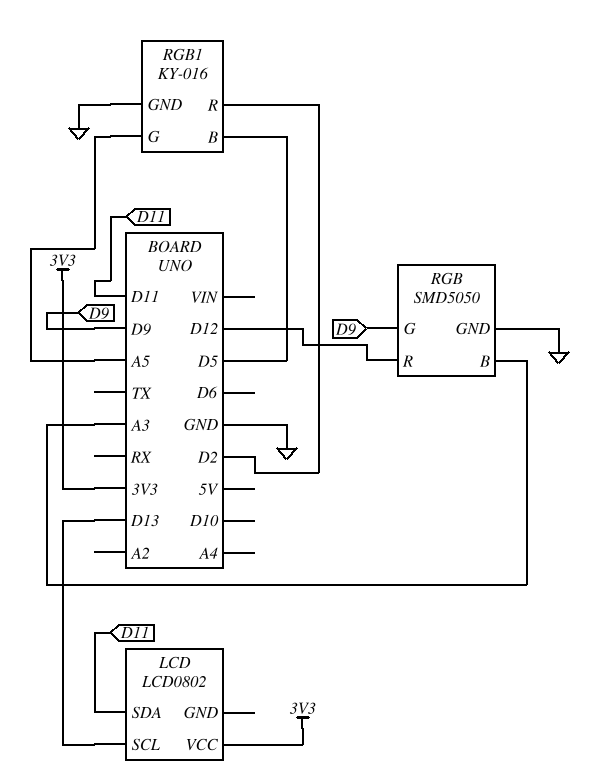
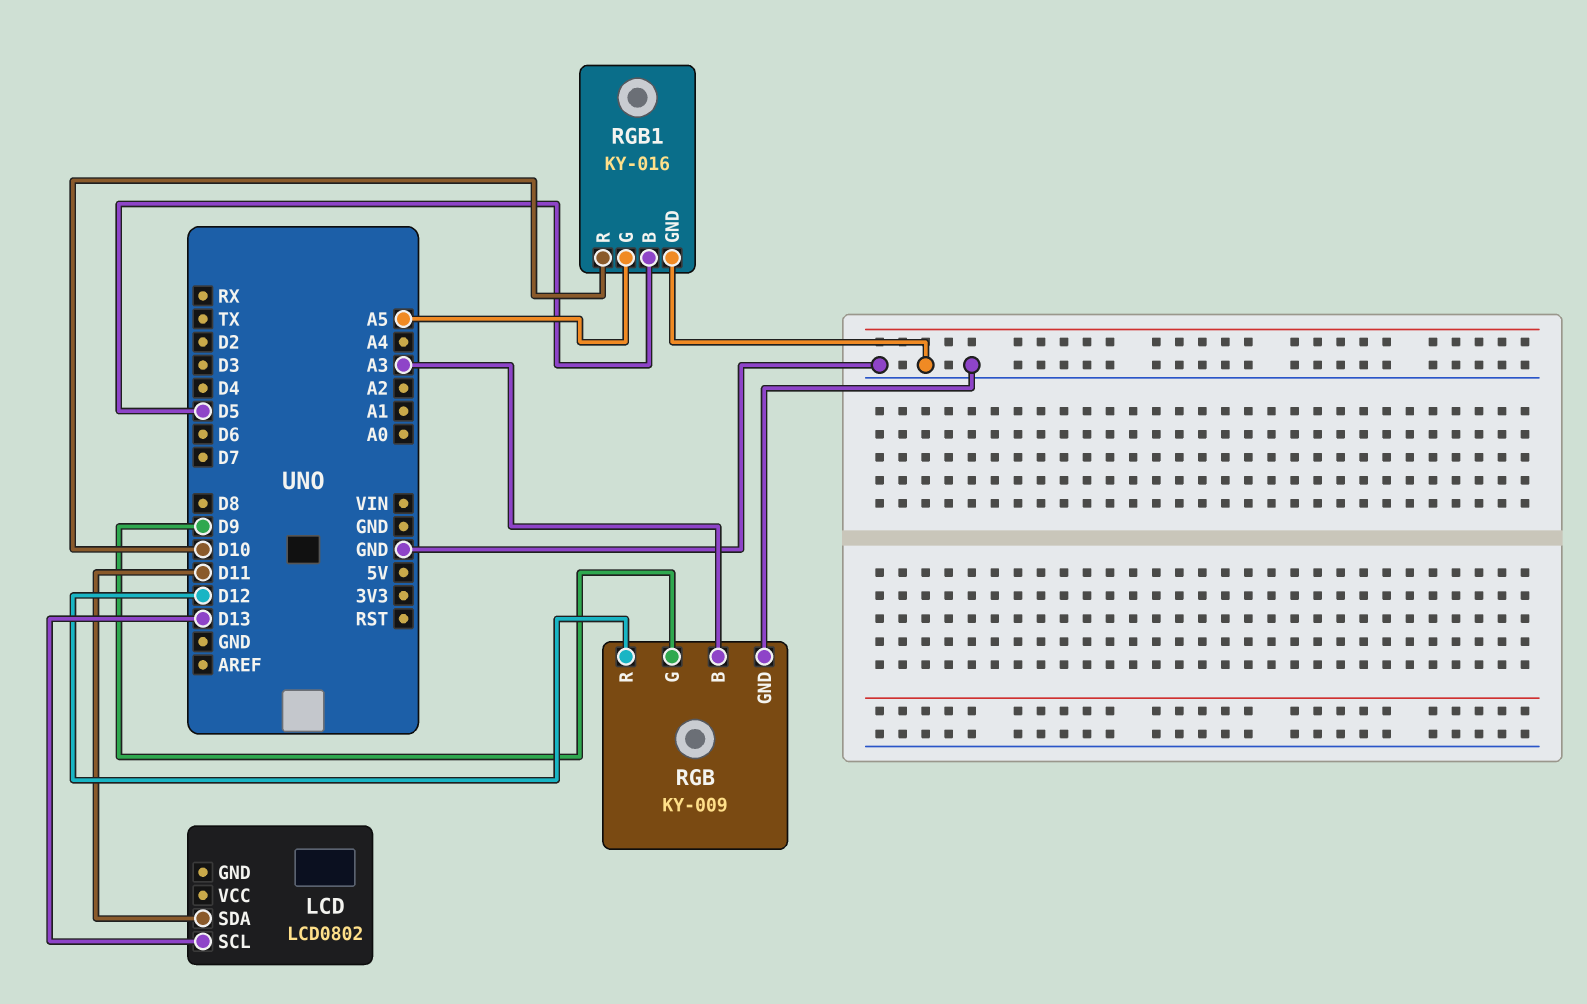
LCD pin VCC: 3V3 -> none
RGB: SMD5050 -> KY-009
RGB1 pin R: D2 -> D10

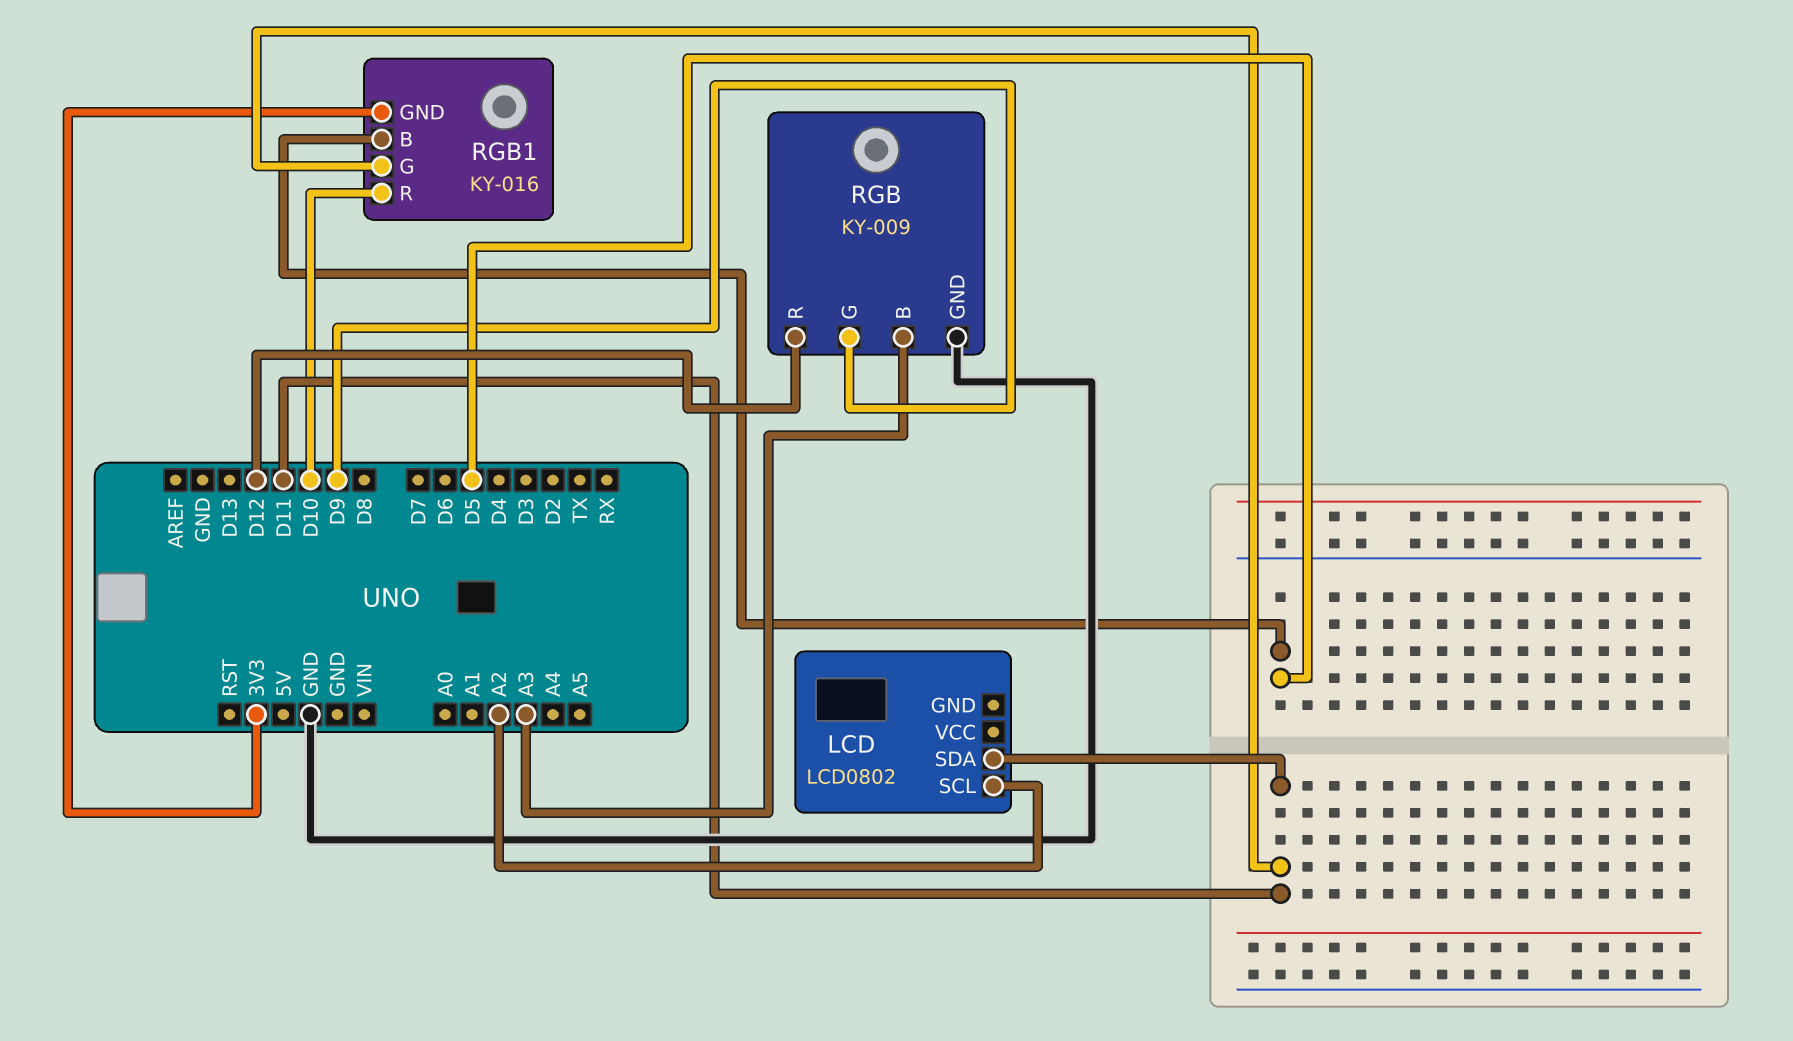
LCD pin SCL: D13 -> A2
RGB1 pin G: A5 -> D11
RGB1 pin GND: GND -> 3V3

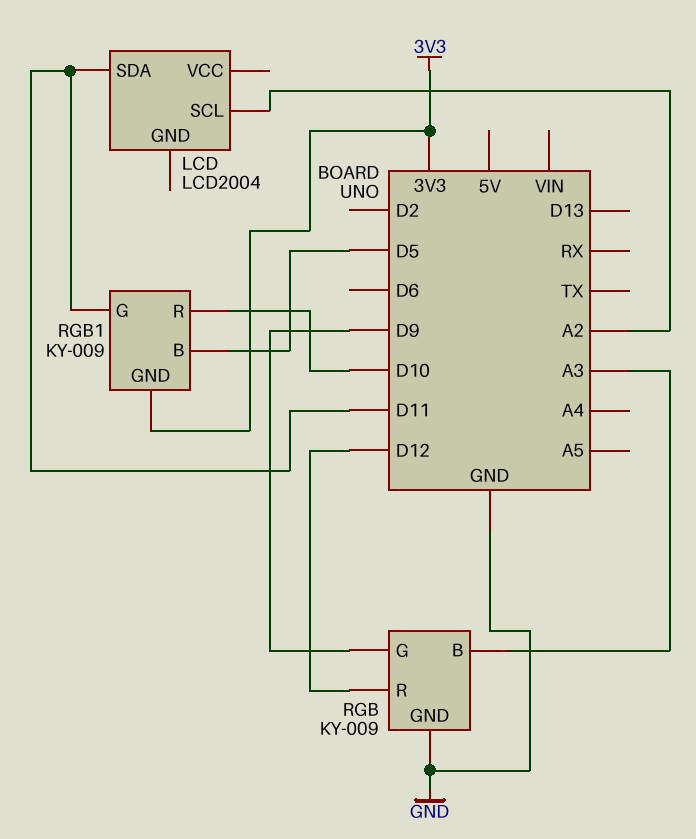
LCD: LCD0802 -> LCD2004
RGB1: KY-016 -> KY-009

